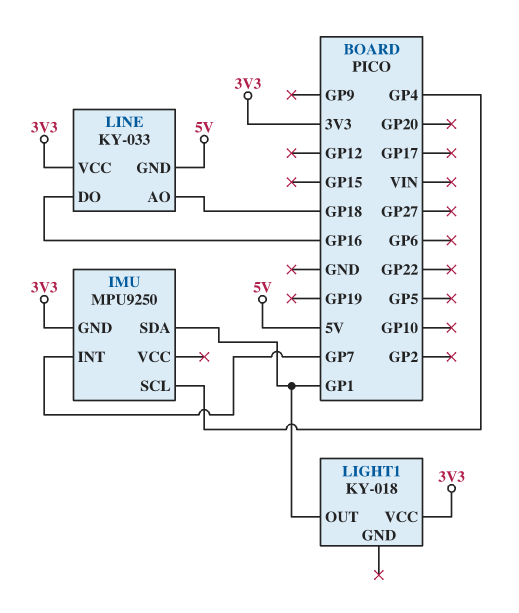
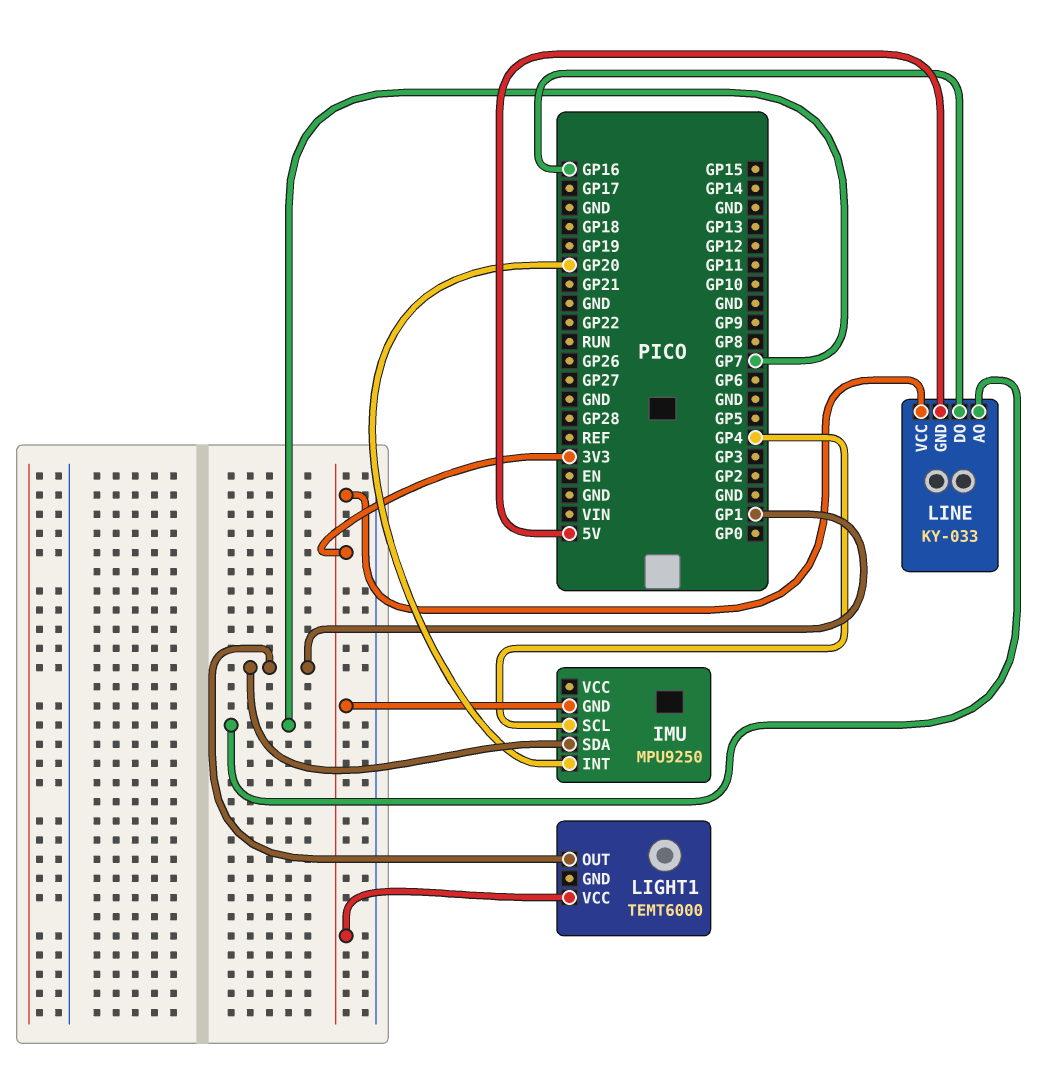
IMU pin INT: GP7 -> GP20
LIGHT1: KY-018 -> TEMT6000
LINE pin AO: GP18 -> GP7

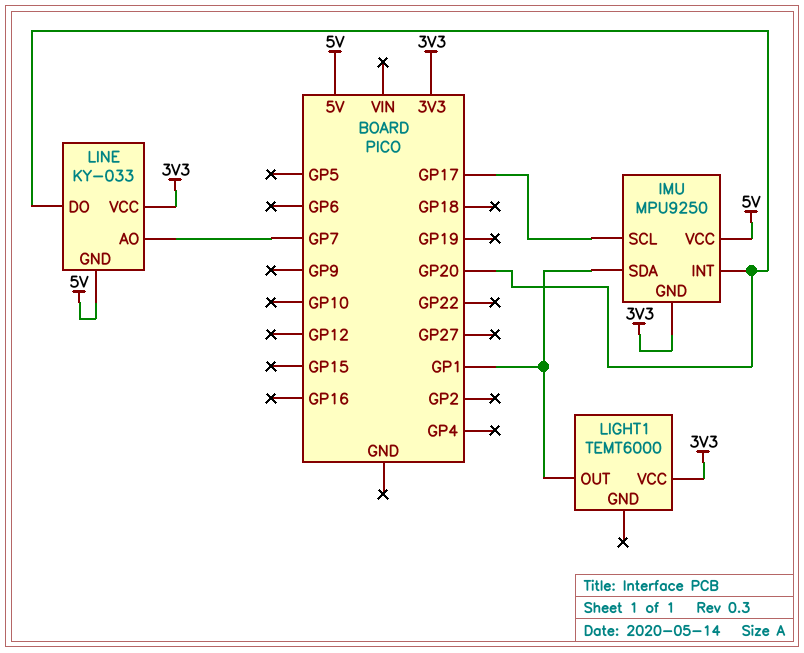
IMU pin SCL: GP4 -> GP17
IMU pin VCC: none -> 5V
LINE pin DO: GP16 -> GP20

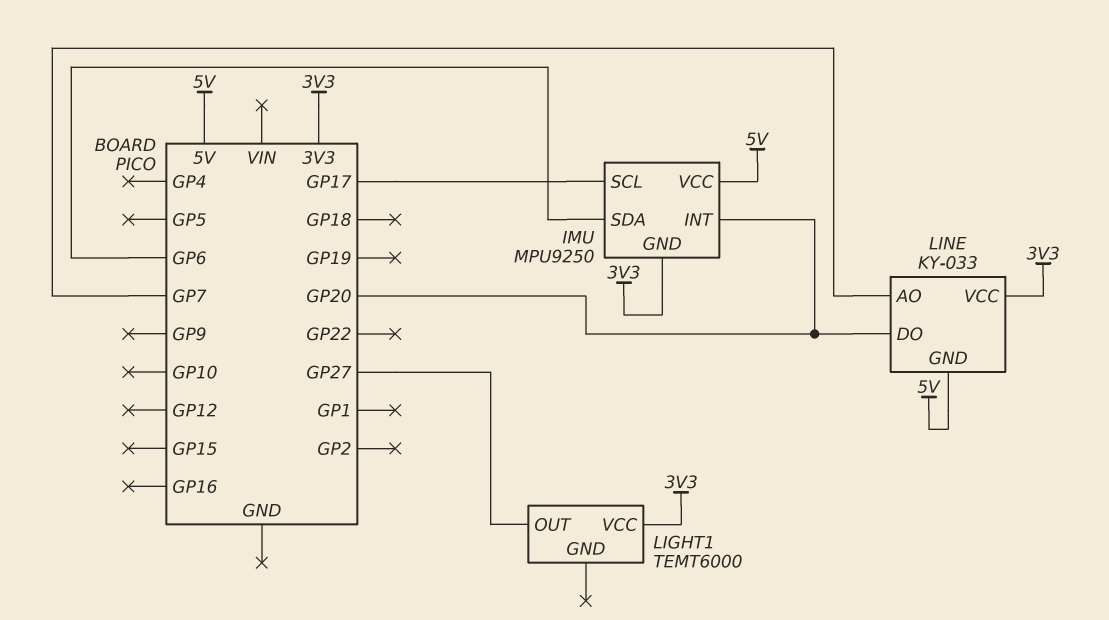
IMU pin SDA: GP1 -> GP6
LIGHT1 pin OUT: GP1 -> GP27

